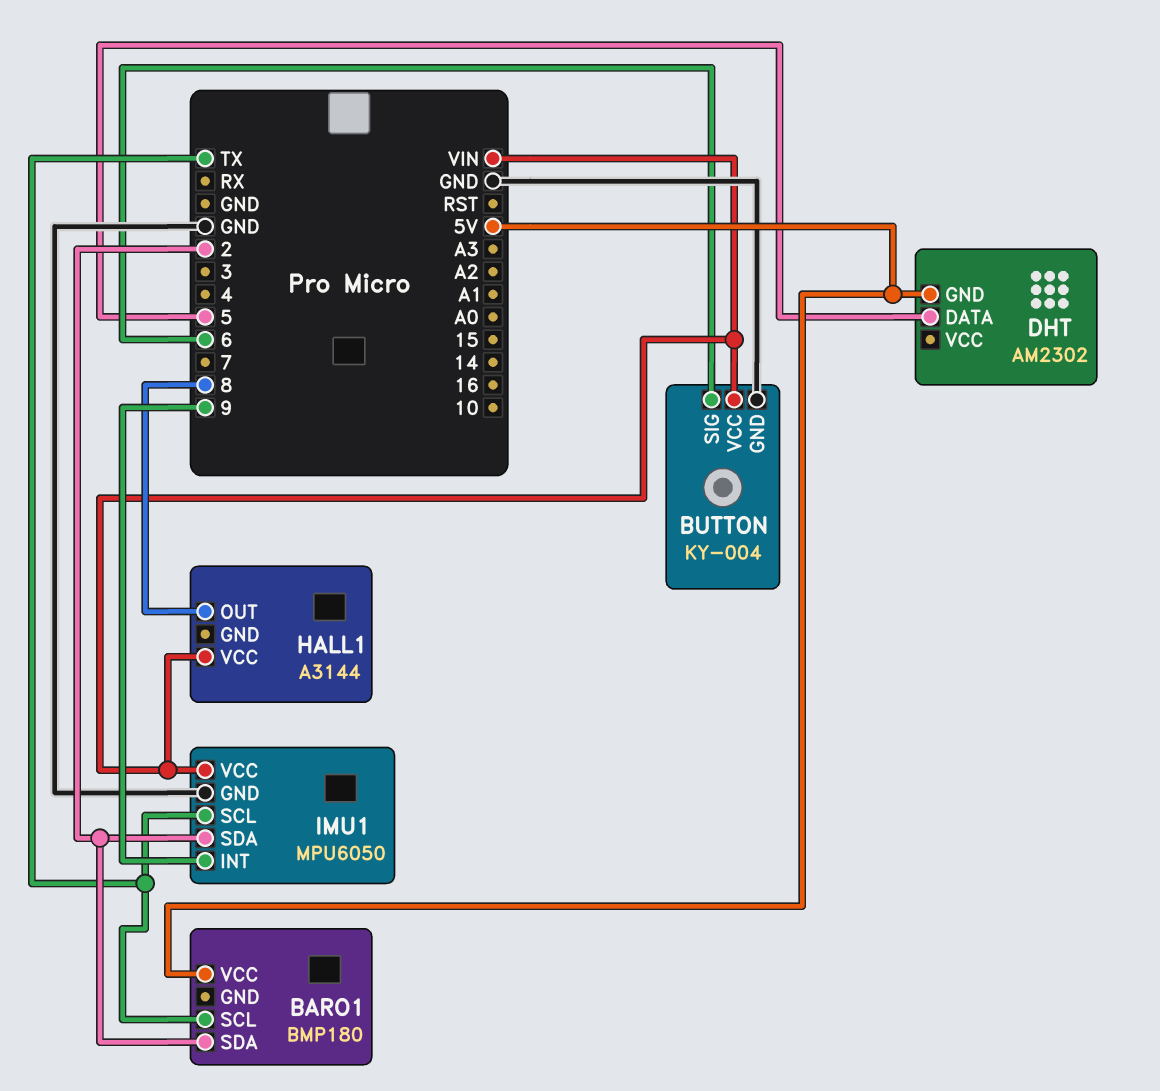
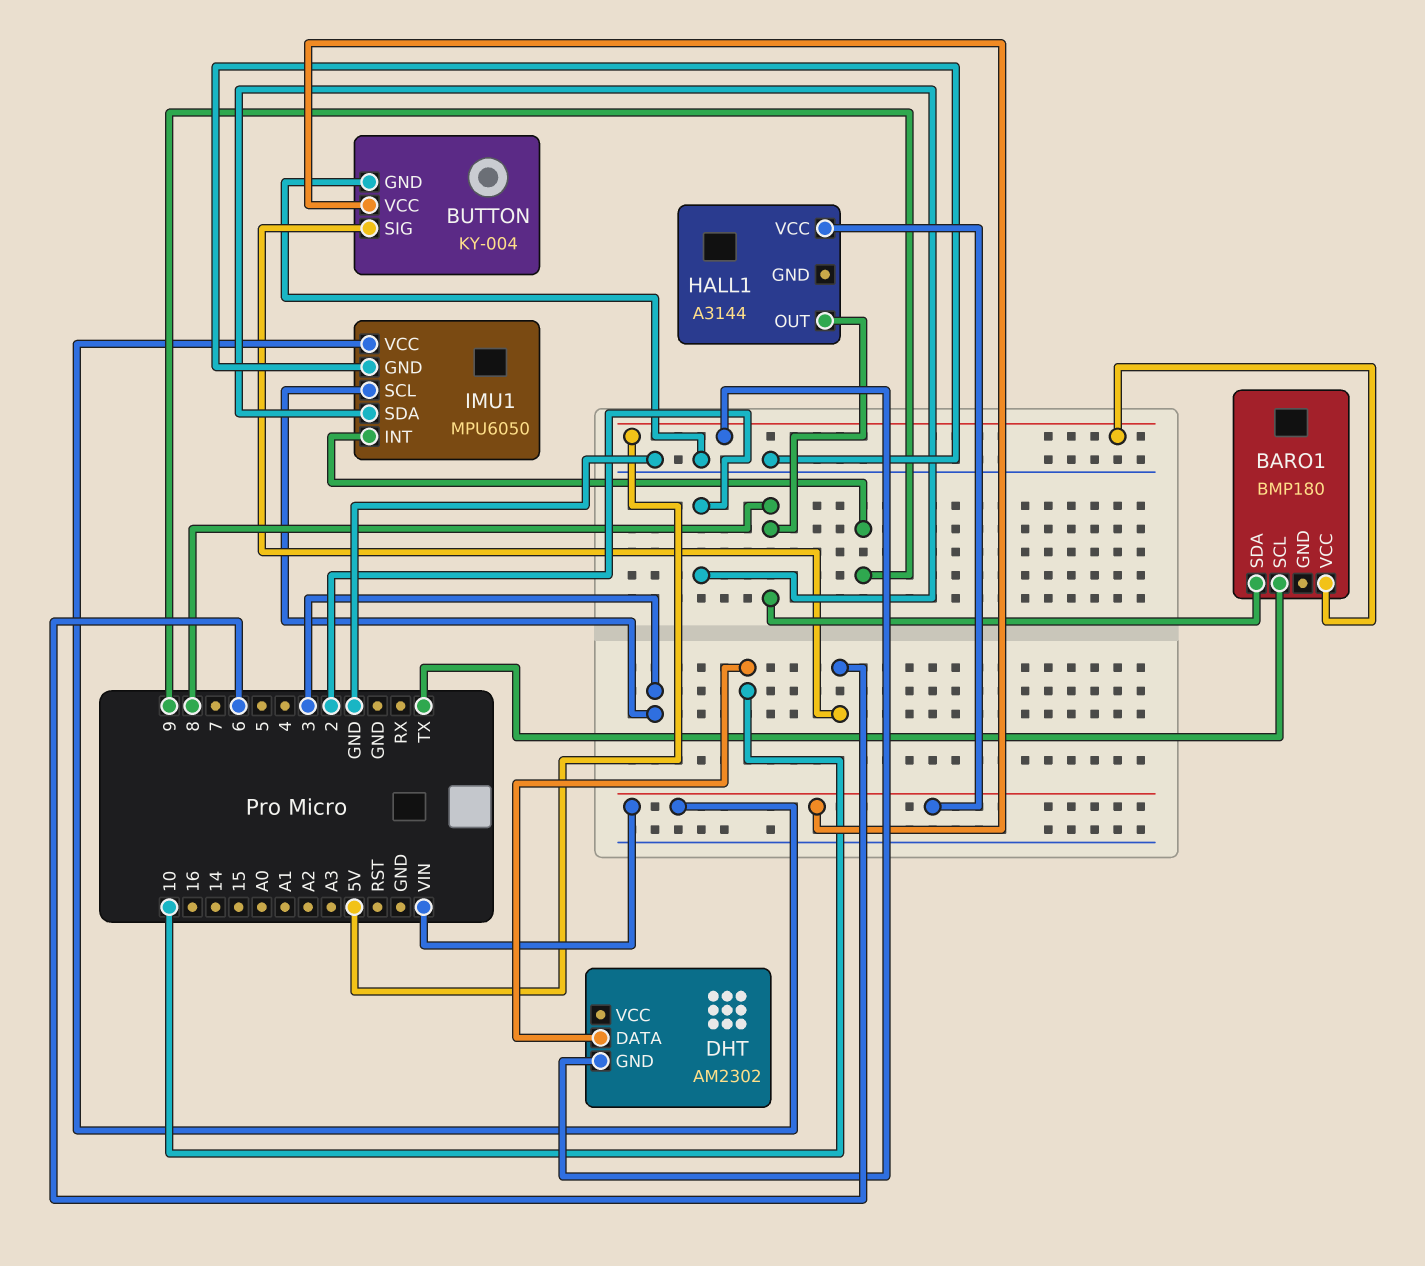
BARO1 pin SDA: 2 -> 8
DHT pin DATA: 5 -> 10
IMU1 pin SCL: TX -> 3

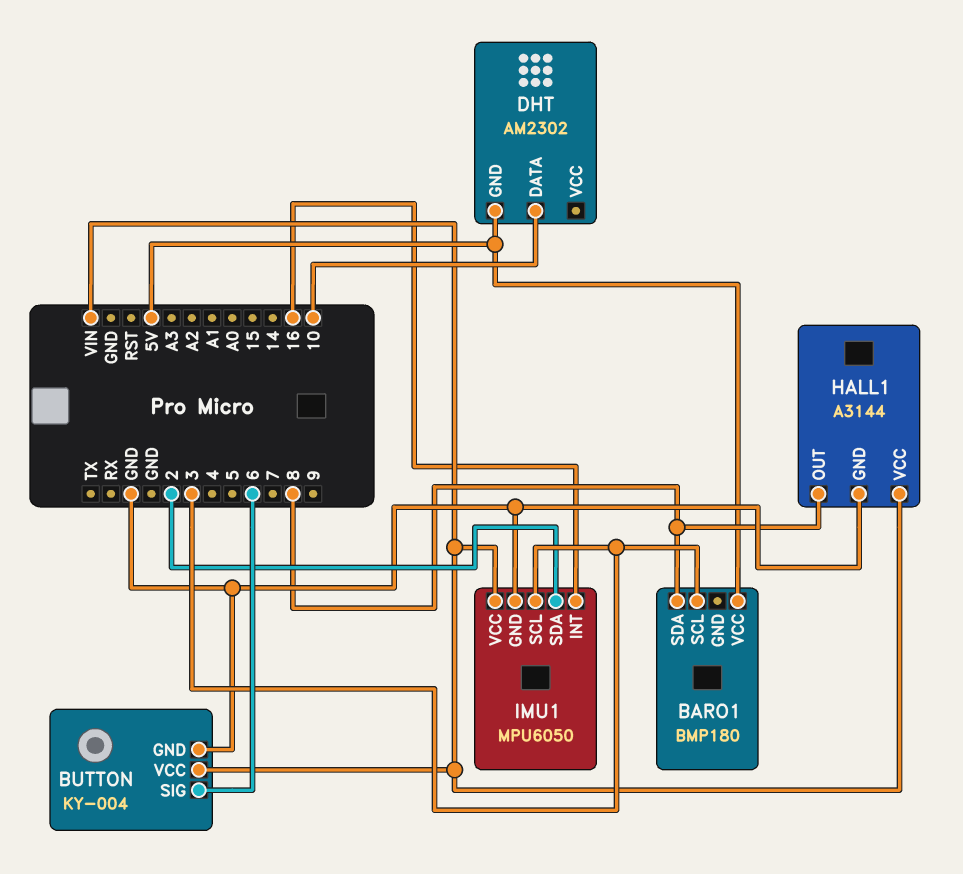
BARO1 pin SCL: TX -> 3
HALL1 pin GND: none -> GND
IMU1 pin INT: 9 -> 16

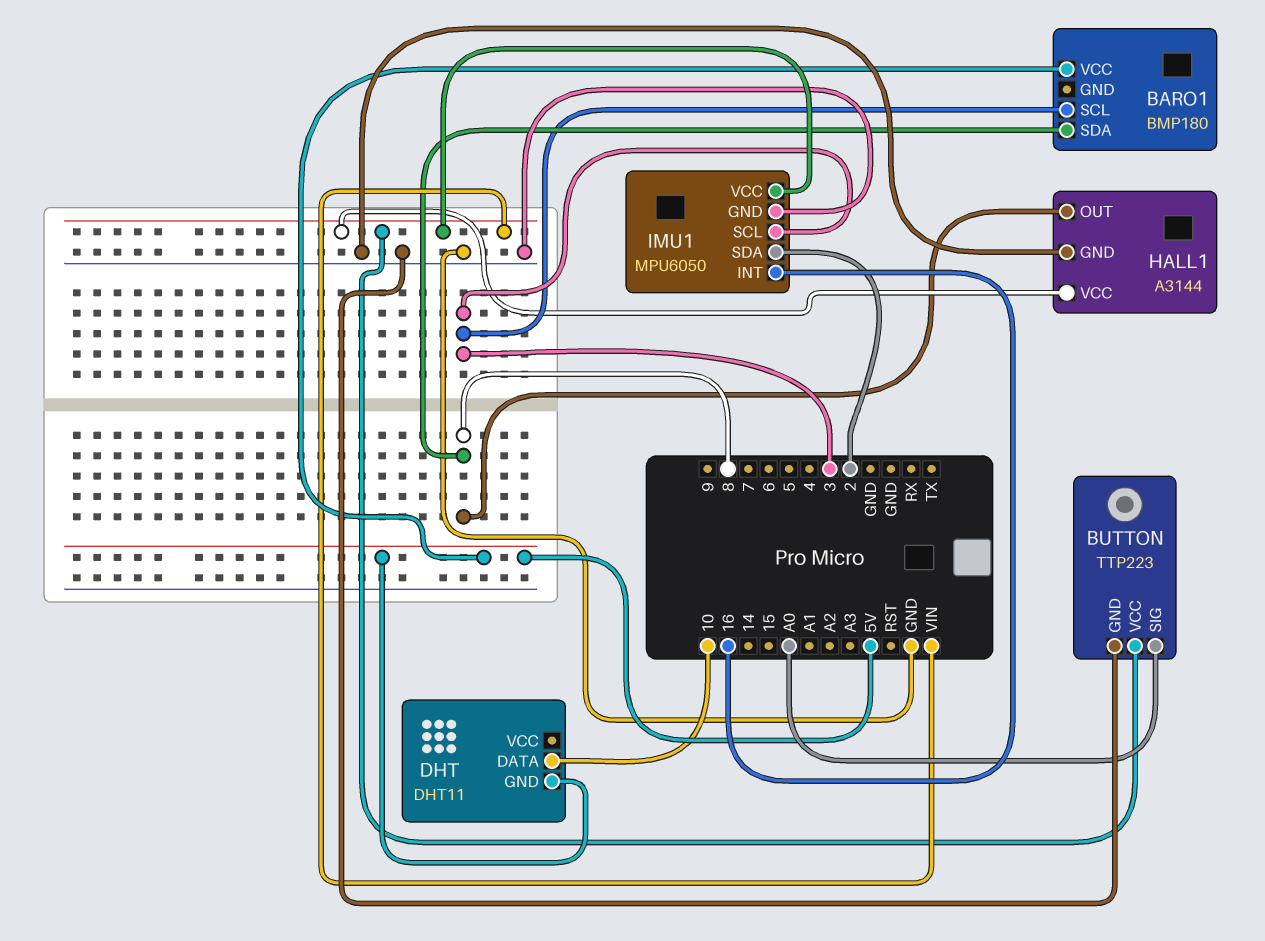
BUTTON: KY-004 -> TTP223
BUTTON pin SIG: 6 -> A0
DHT: AM2302 -> DHT11

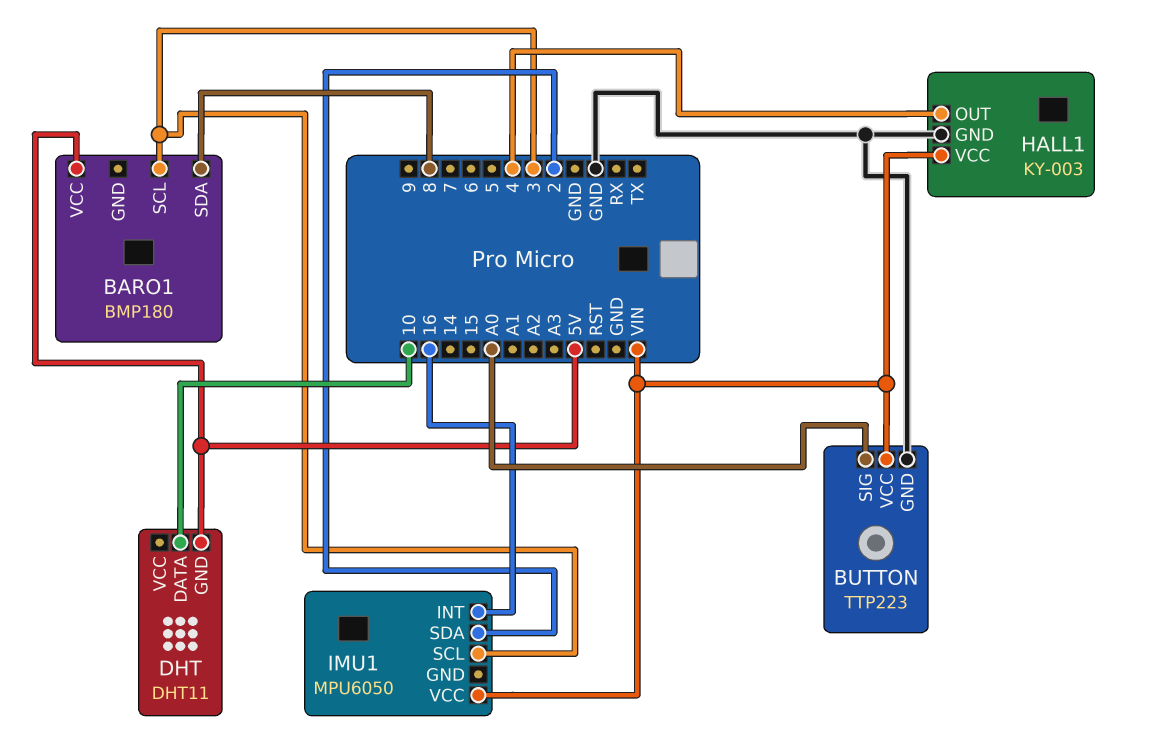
HALL1: A3144 -> KY-003
HALL1 pin OUT: 8 -> 4
IMU1 pin GND: GND -> none

